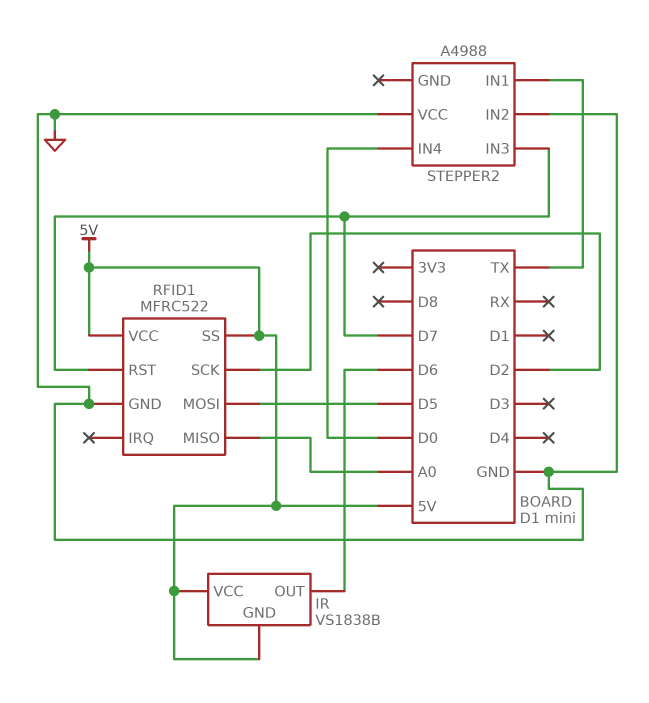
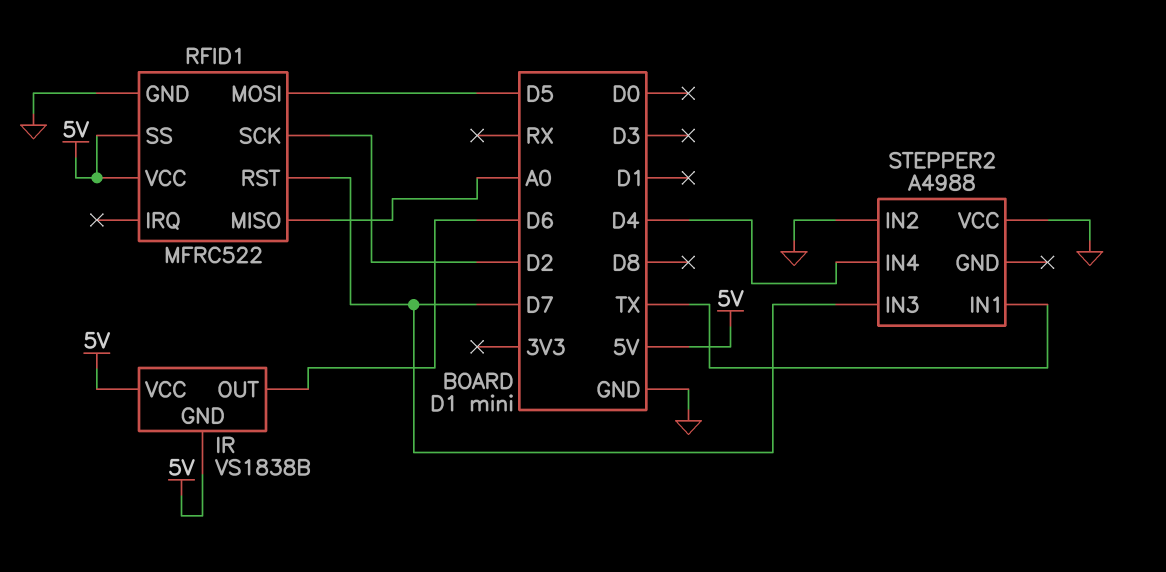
STEPPER2 pin IN4: D0 -> D4

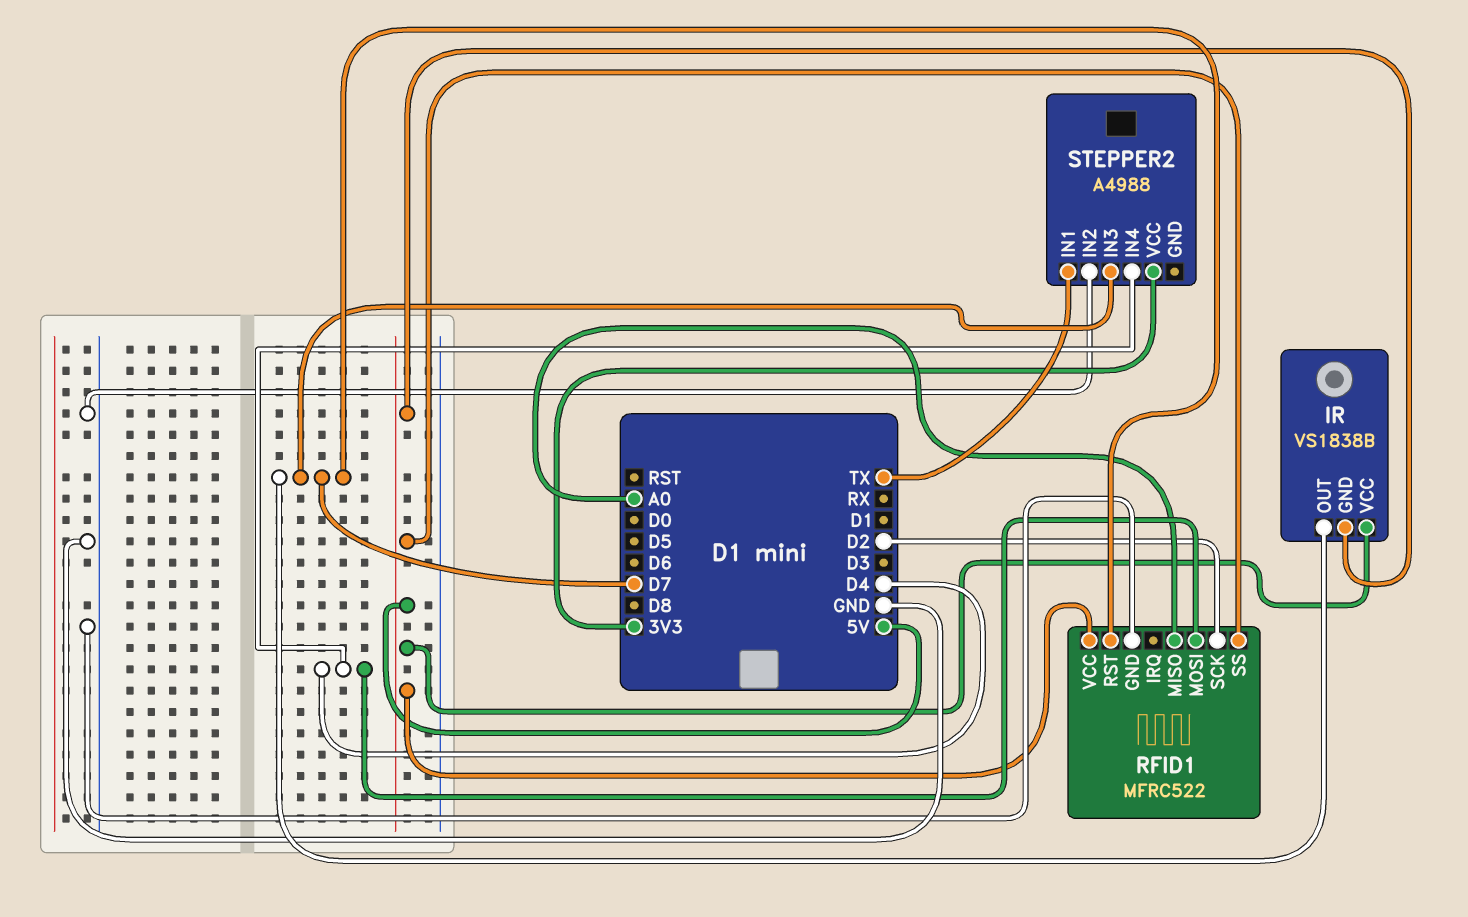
IR pin OUT: D6 -> D7
RFID1 pin MOSI: D5 -> D4
STEPPER2 pin VCC: GND -> 3V3

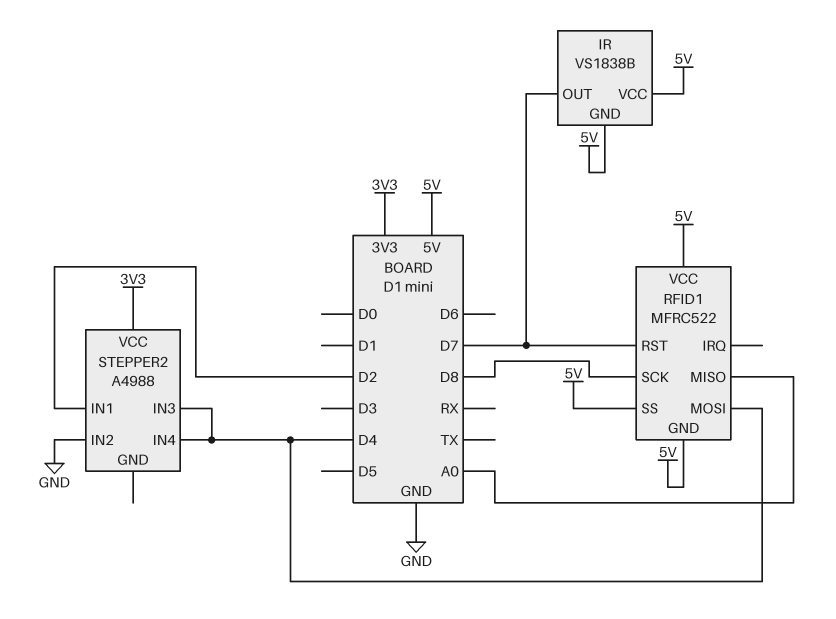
RFID1 pin GND: GND -> 5V
RFID1 pin SCK: D2 -> D8
STEPPER2 pin IN1: TX -> D2
STEPPER2 pin IN3: D7 -> D4

